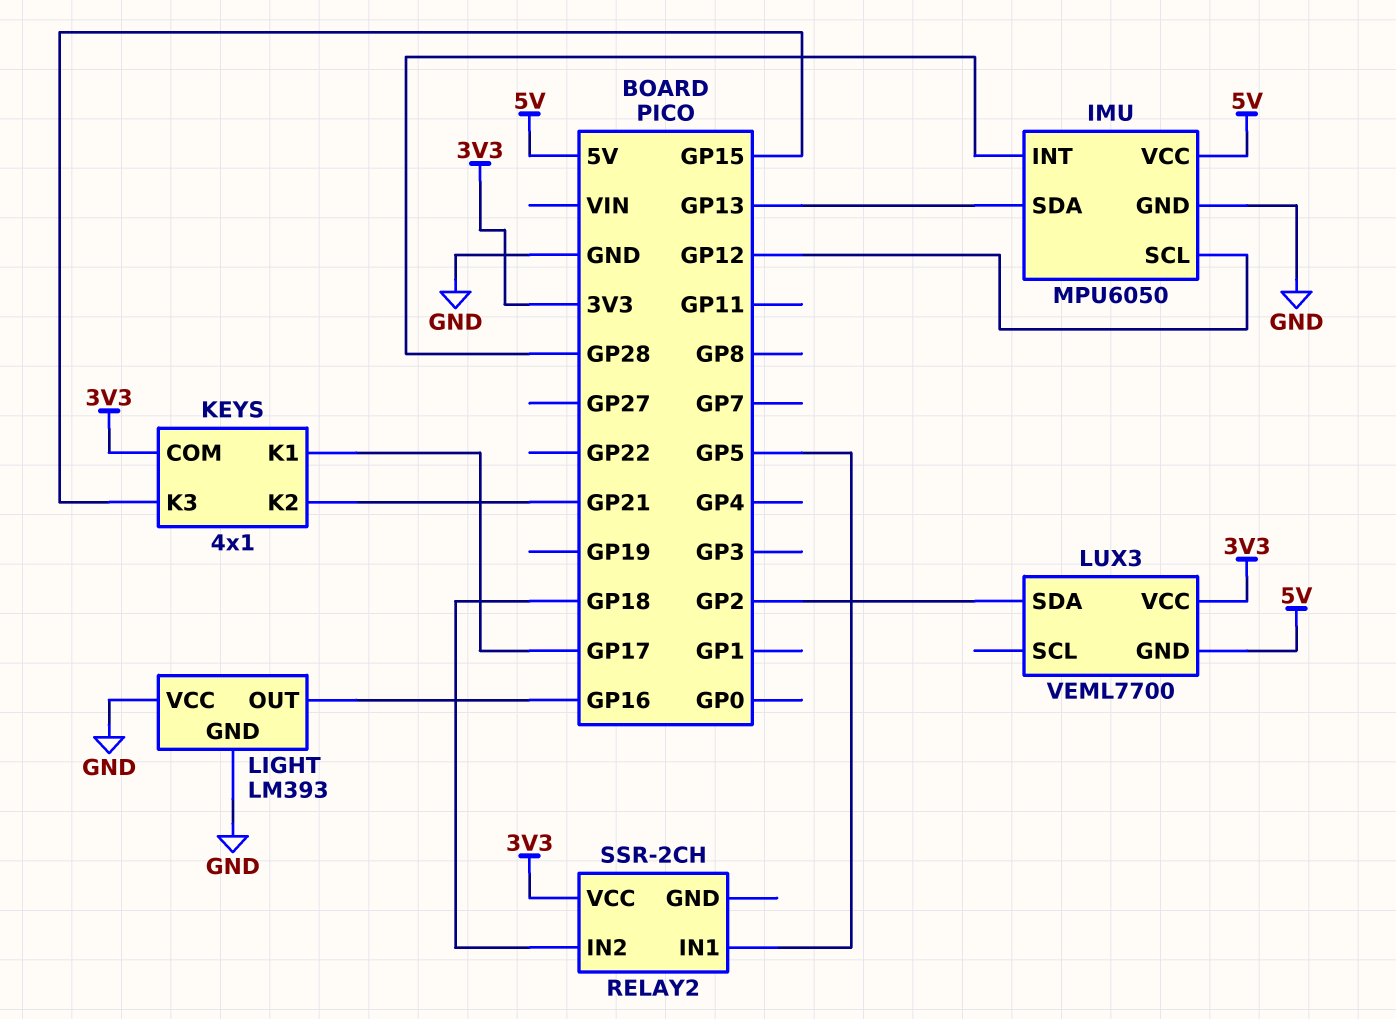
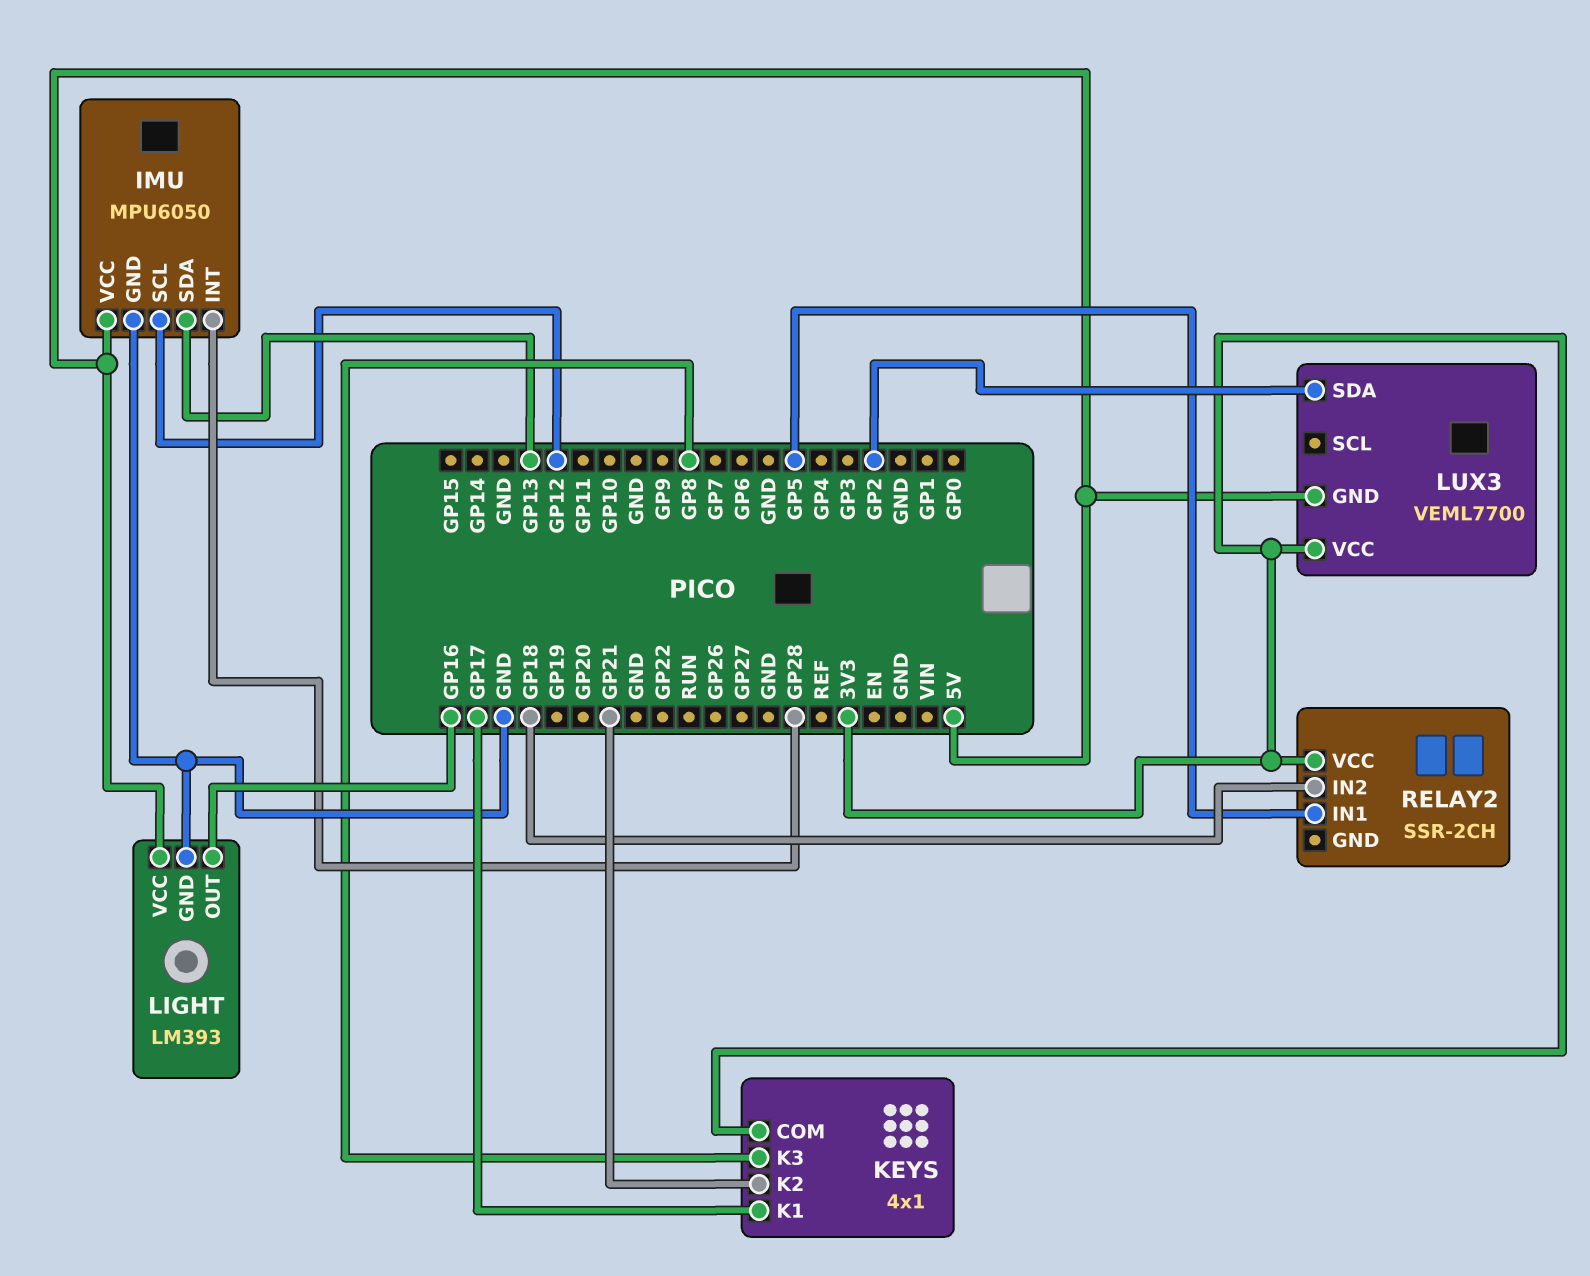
KEYS pin K3: GP15 -> GP8
LIGHT pin VCC: GND -> 5V

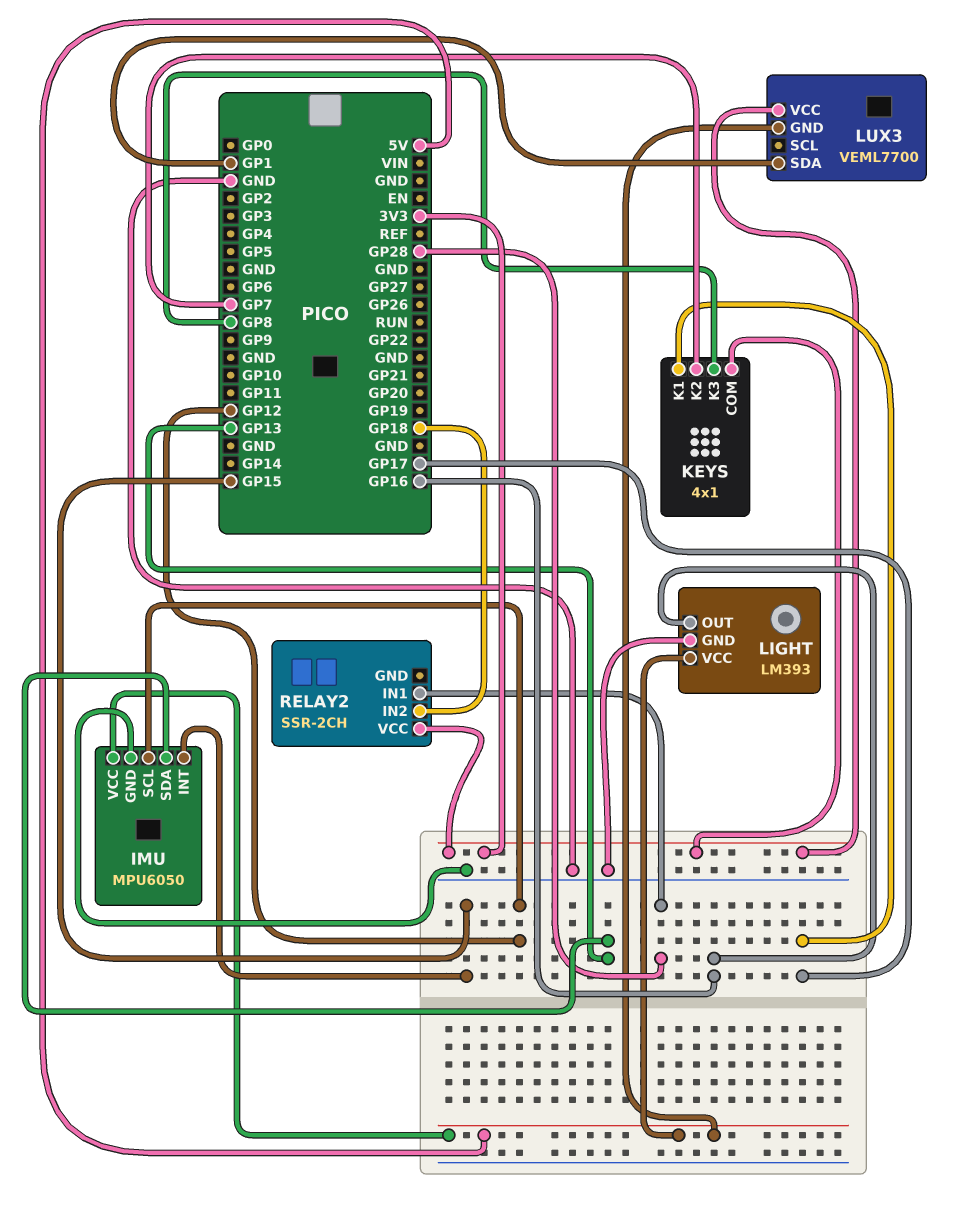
IMU pin INT: GP28 -> GP15
KEYS pin K2: GP21 -> GP7
LUX3 pin SDA: GP2 -> GP1
RELAY2 pin IN1: GP5 -> GP28

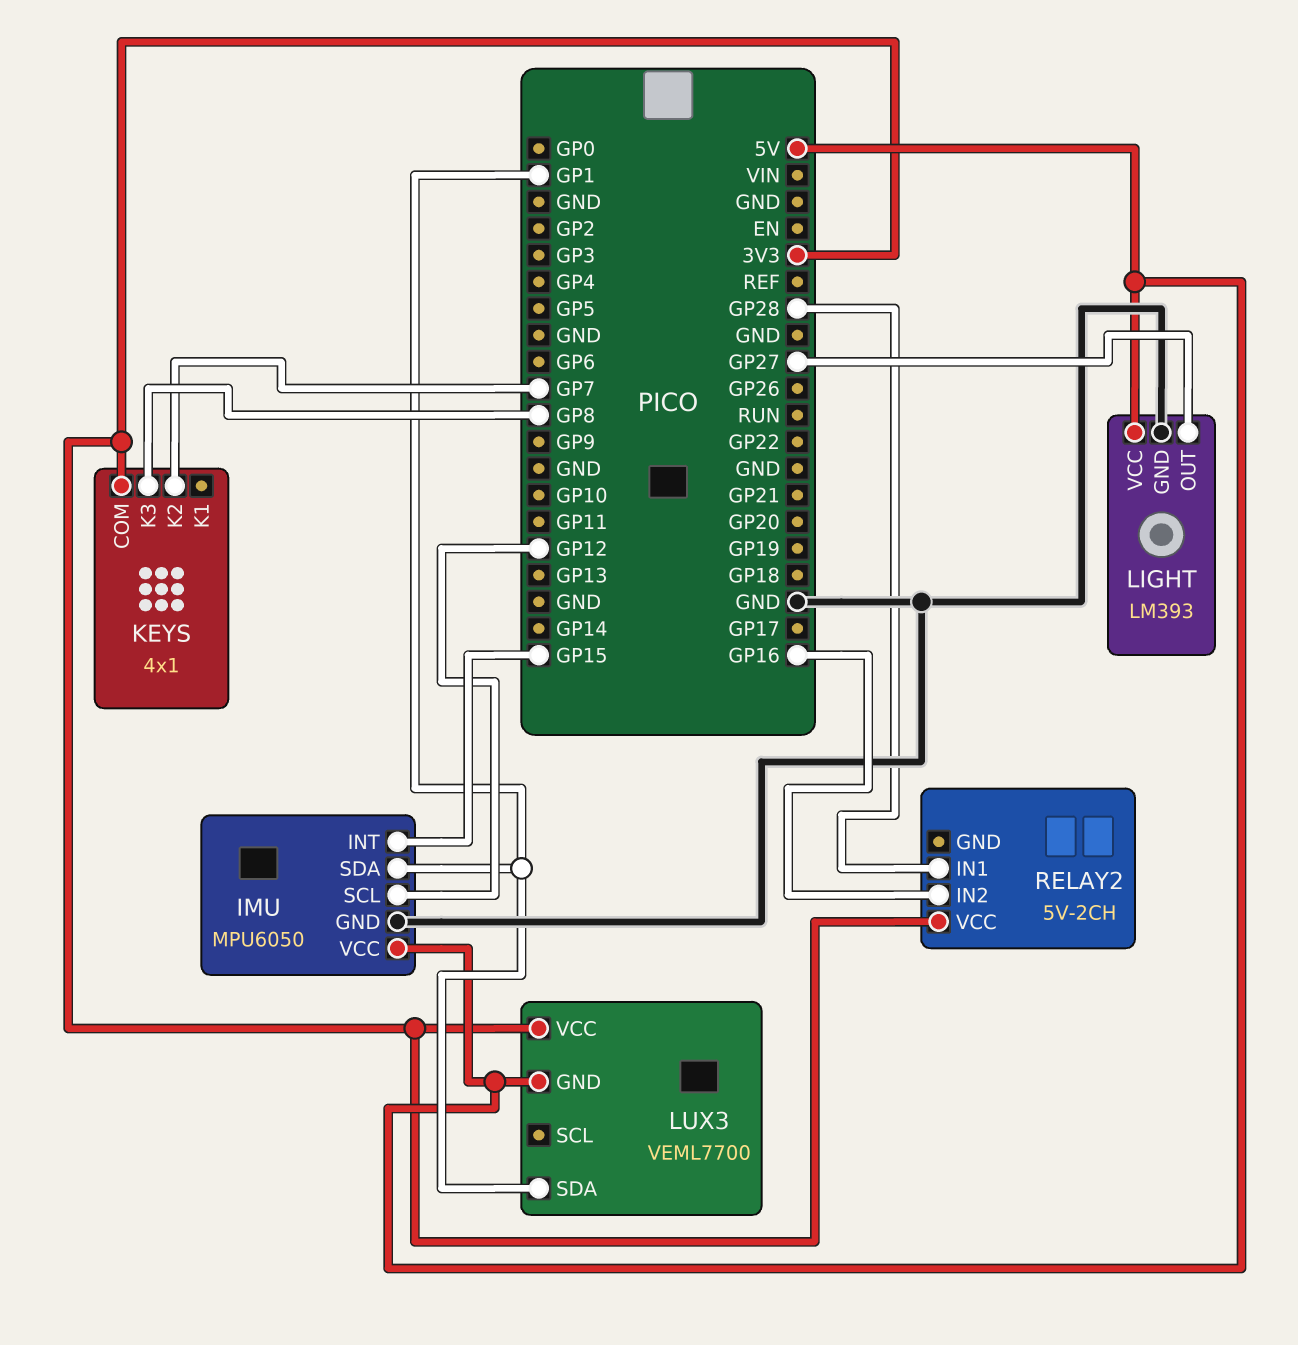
IMU pin SDA: GP13 -> GP1
KEYS pin K1: GP17 -> none
LIGHT pin OUT: GP16 -> GP27
RELAY2: SSR-2CH -> 5V-2CH
RELAY2 pin IN2: GP18 -> GP16

